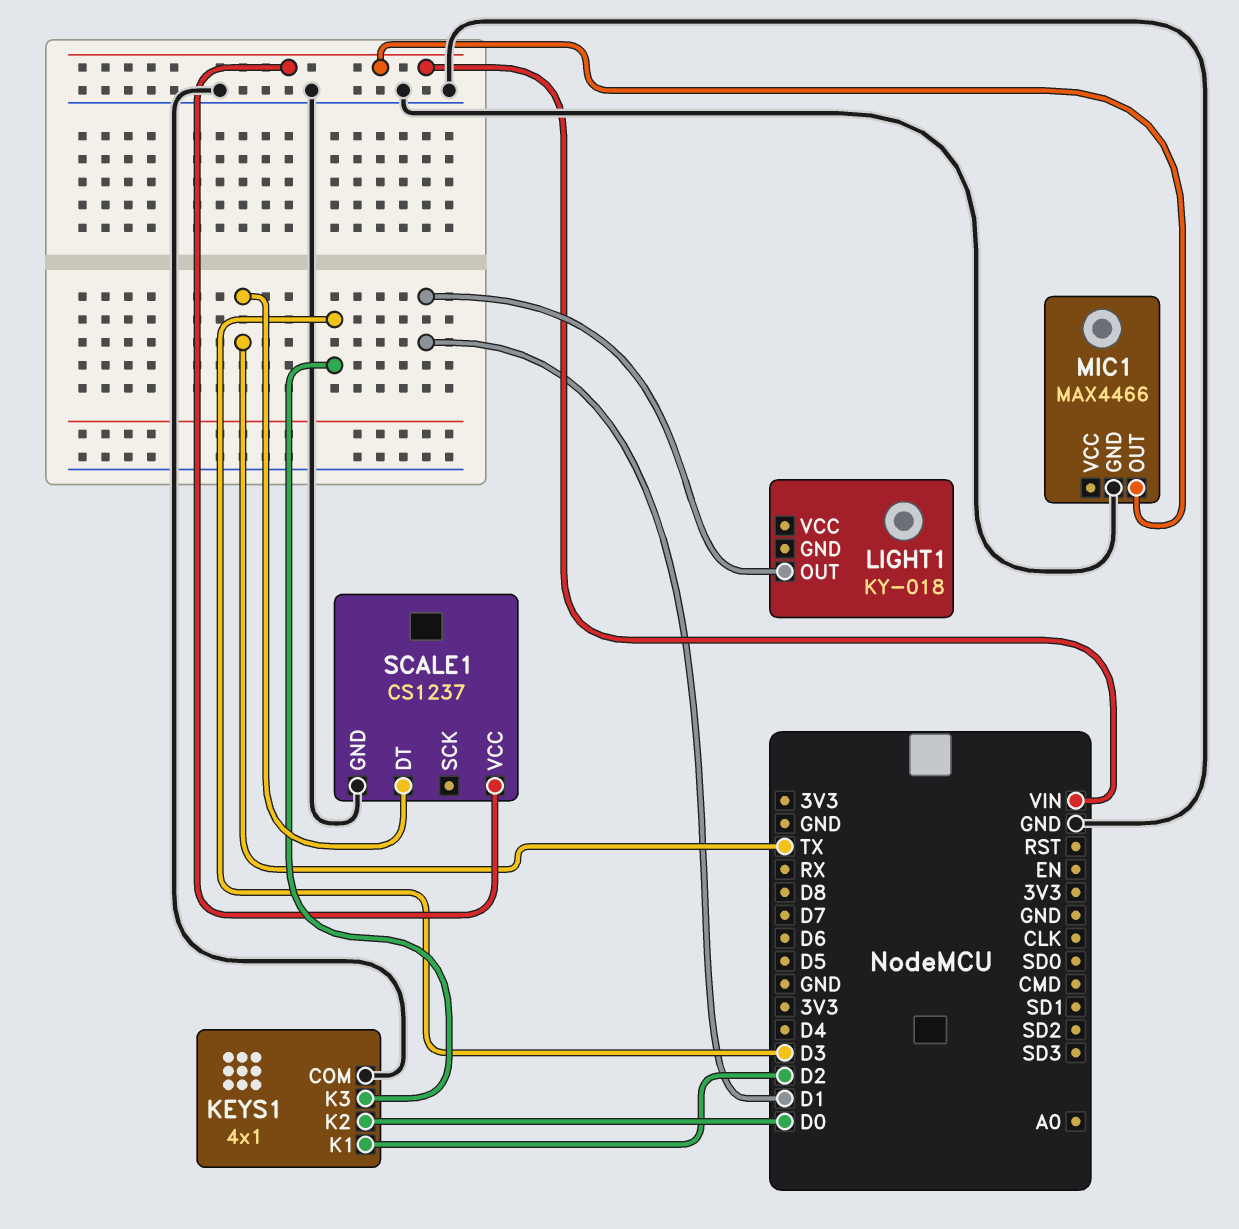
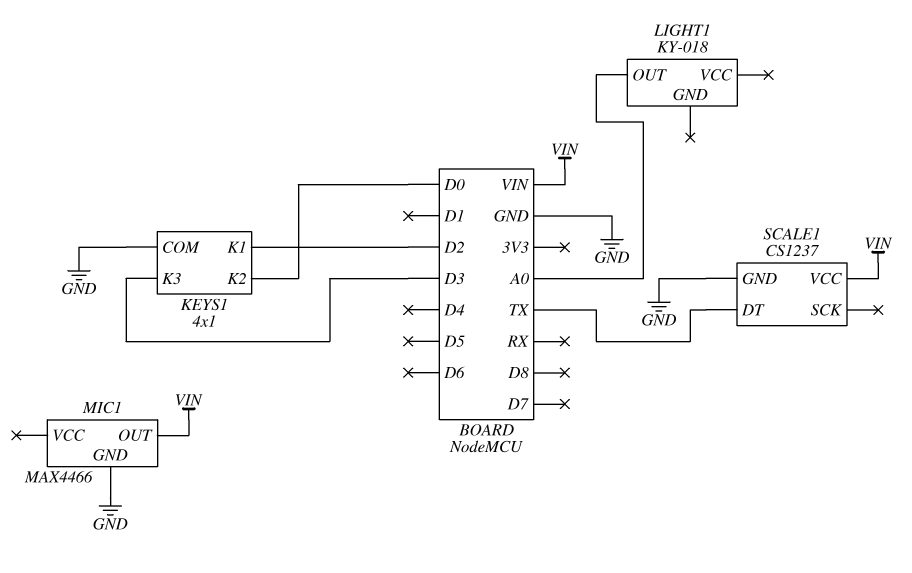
LIGHT1 pin OUT: D1 -> A0

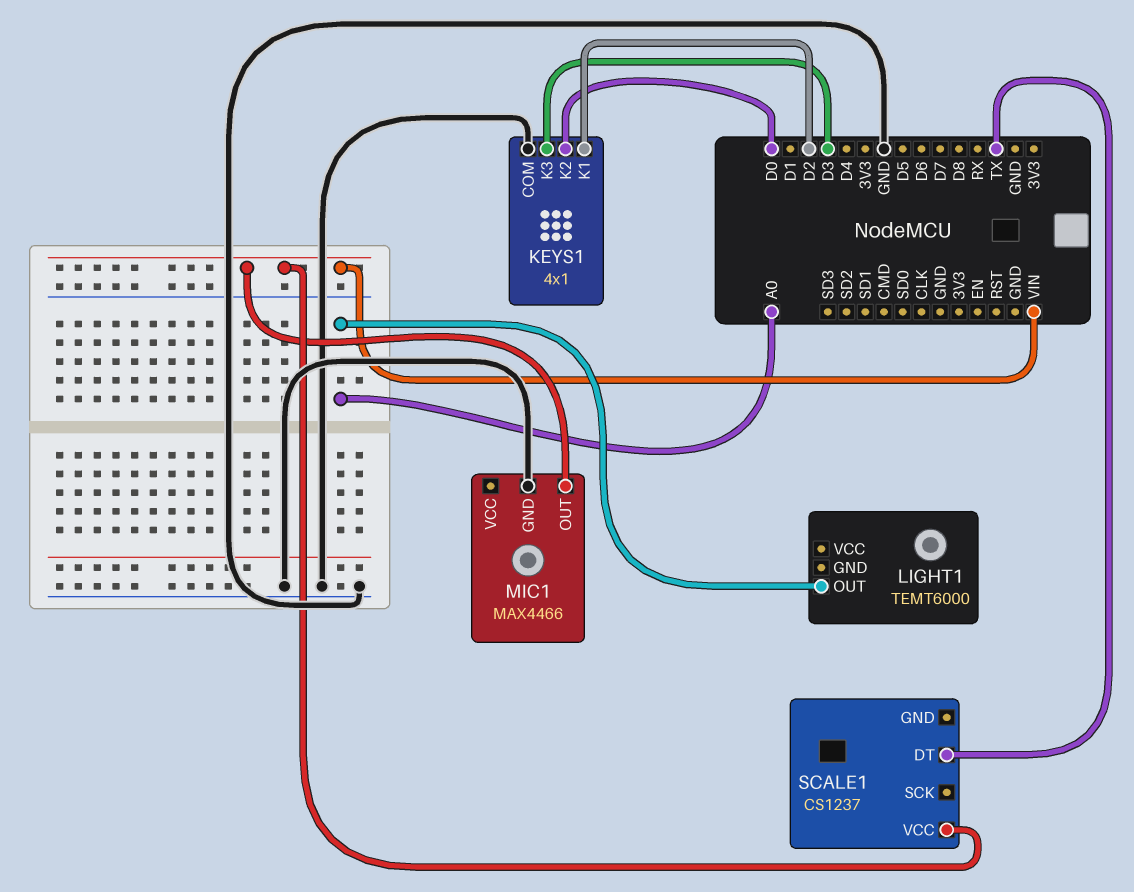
LIGHT1: KY-018 -> TEMT6000
SCALE1 pin GND: GND -> none

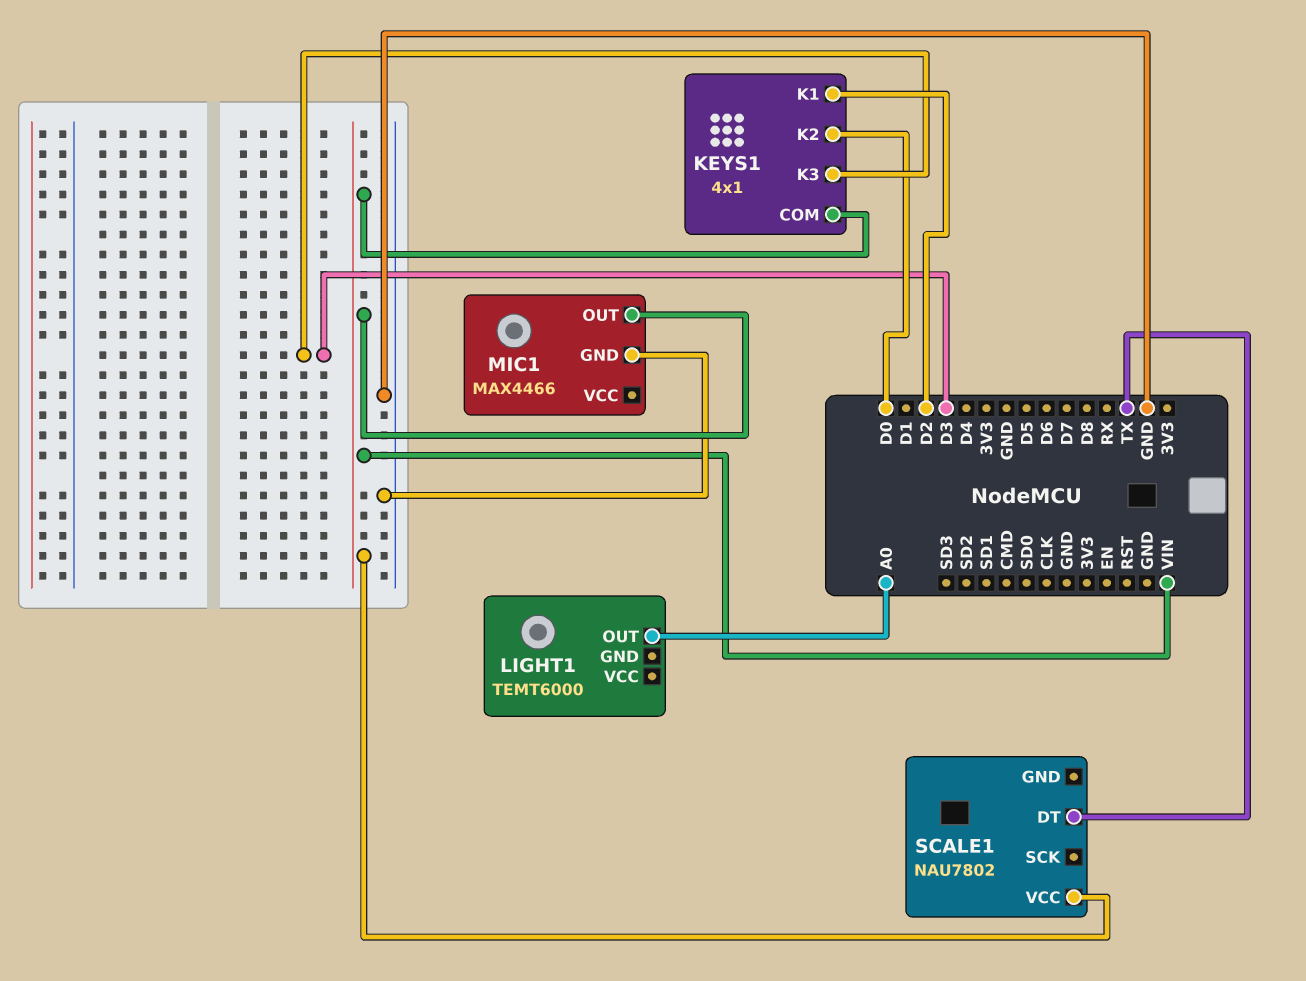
KEYS1 pin COM: GND -> VIN
SCALE1: CS1237 -> NAU7802

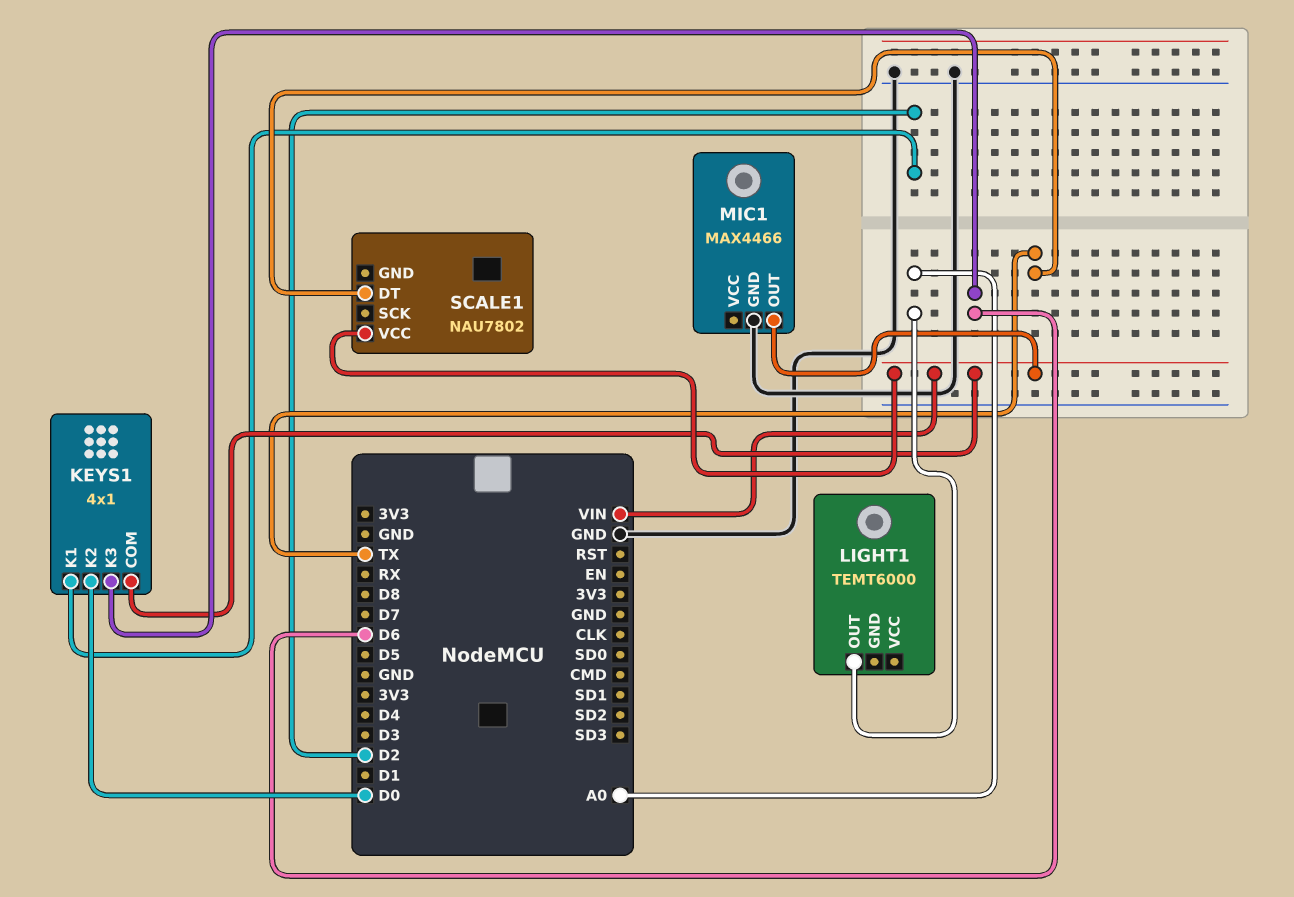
KEYS1 pin K3: D3 -> D6

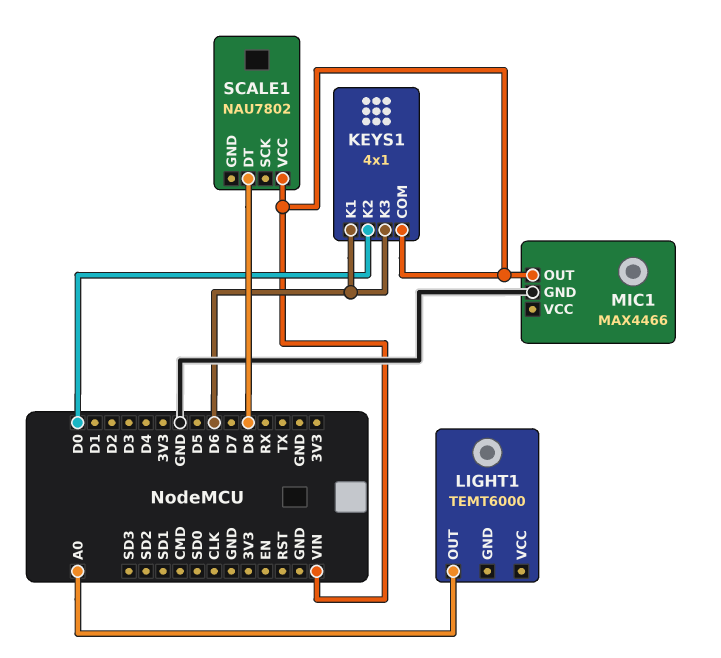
KEYS1 pin K1: D2 -> D6
SCALE1 pin DT: TX -> D8

